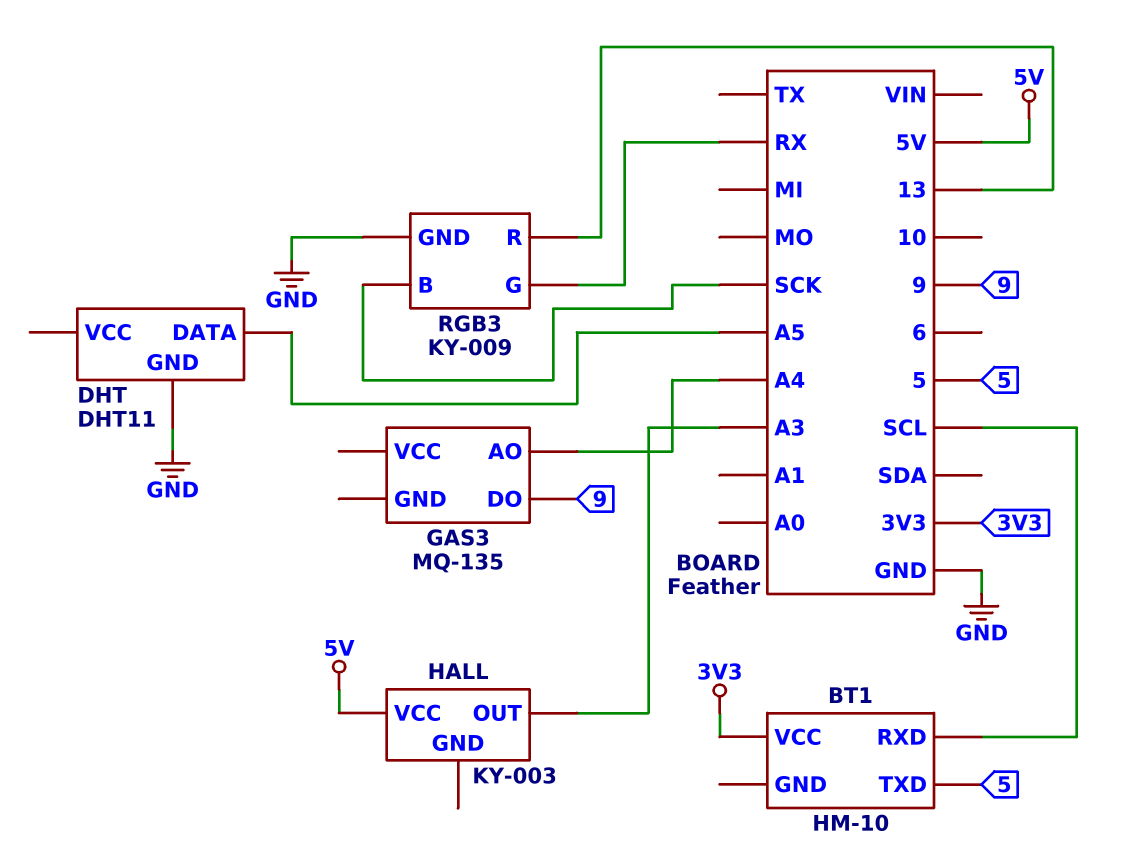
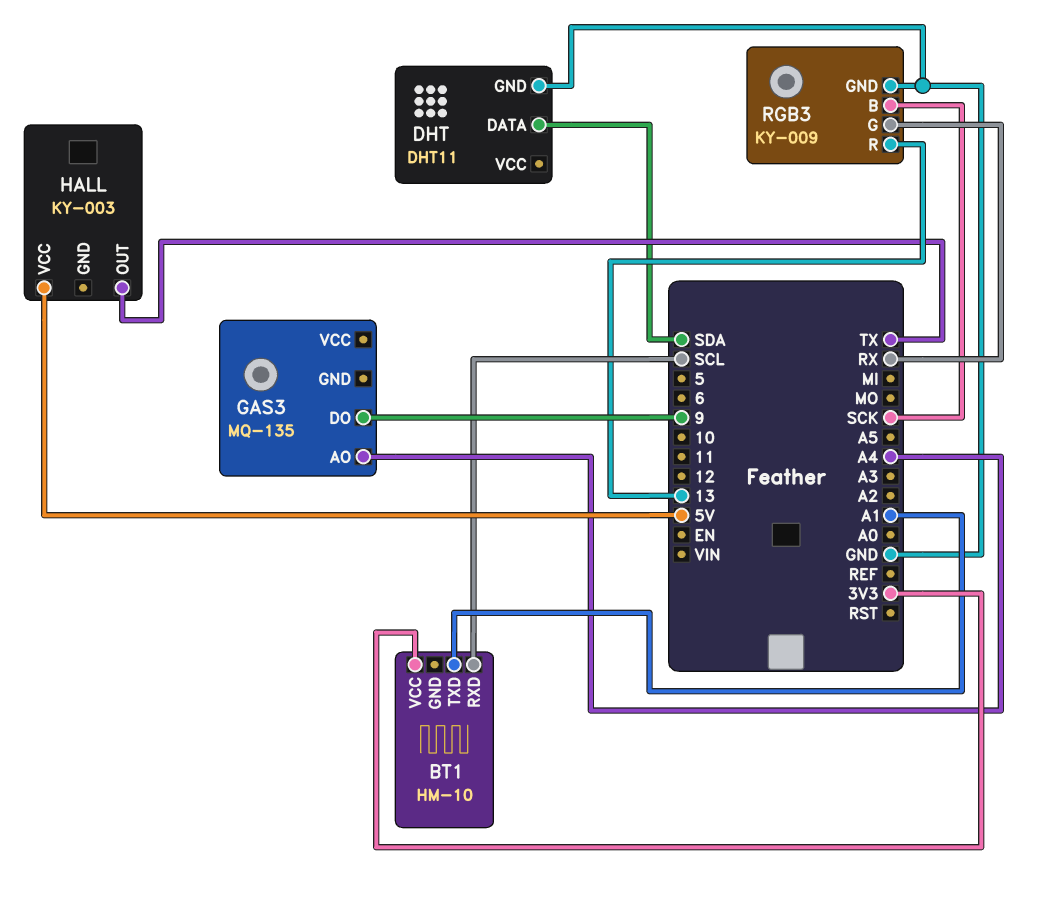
BT1 pin TXD: 5 -> A1
DHT pin DATA: A5 -> SDA
HALL pin OUT: A3 -> TX

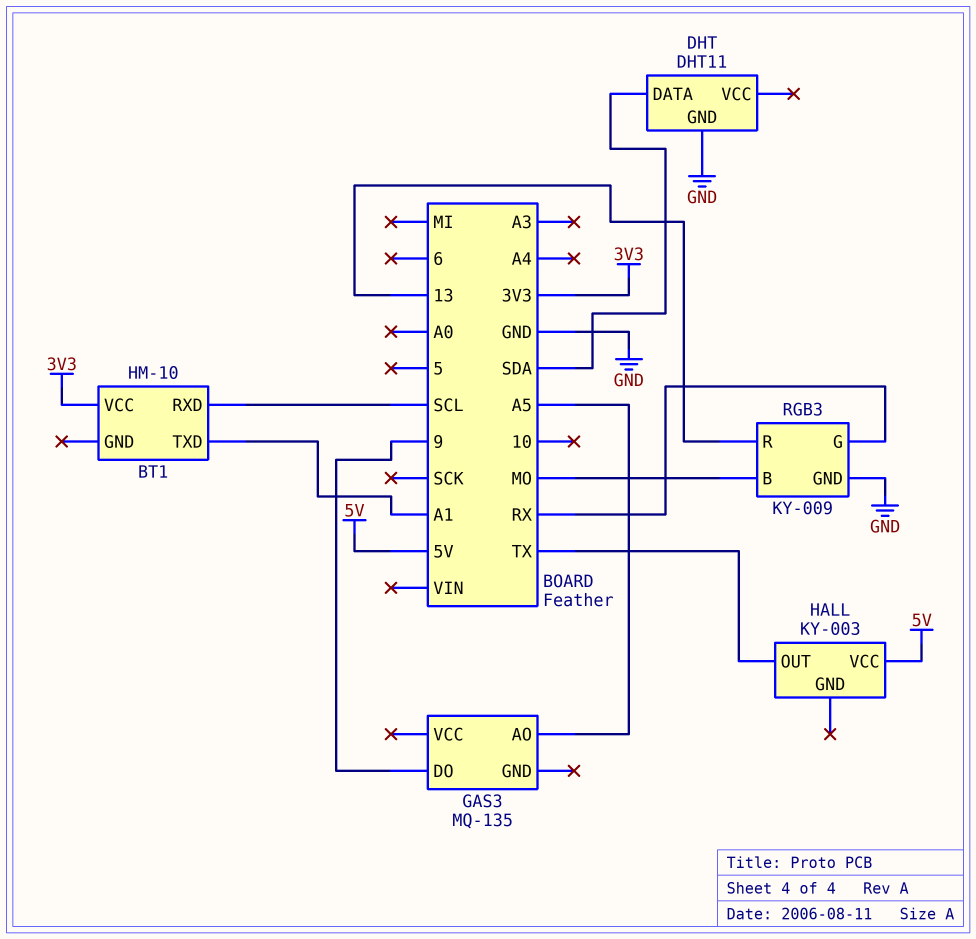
GAS3 pin AO: A4 -> A5
RGB3 pin B: SCK -> MO

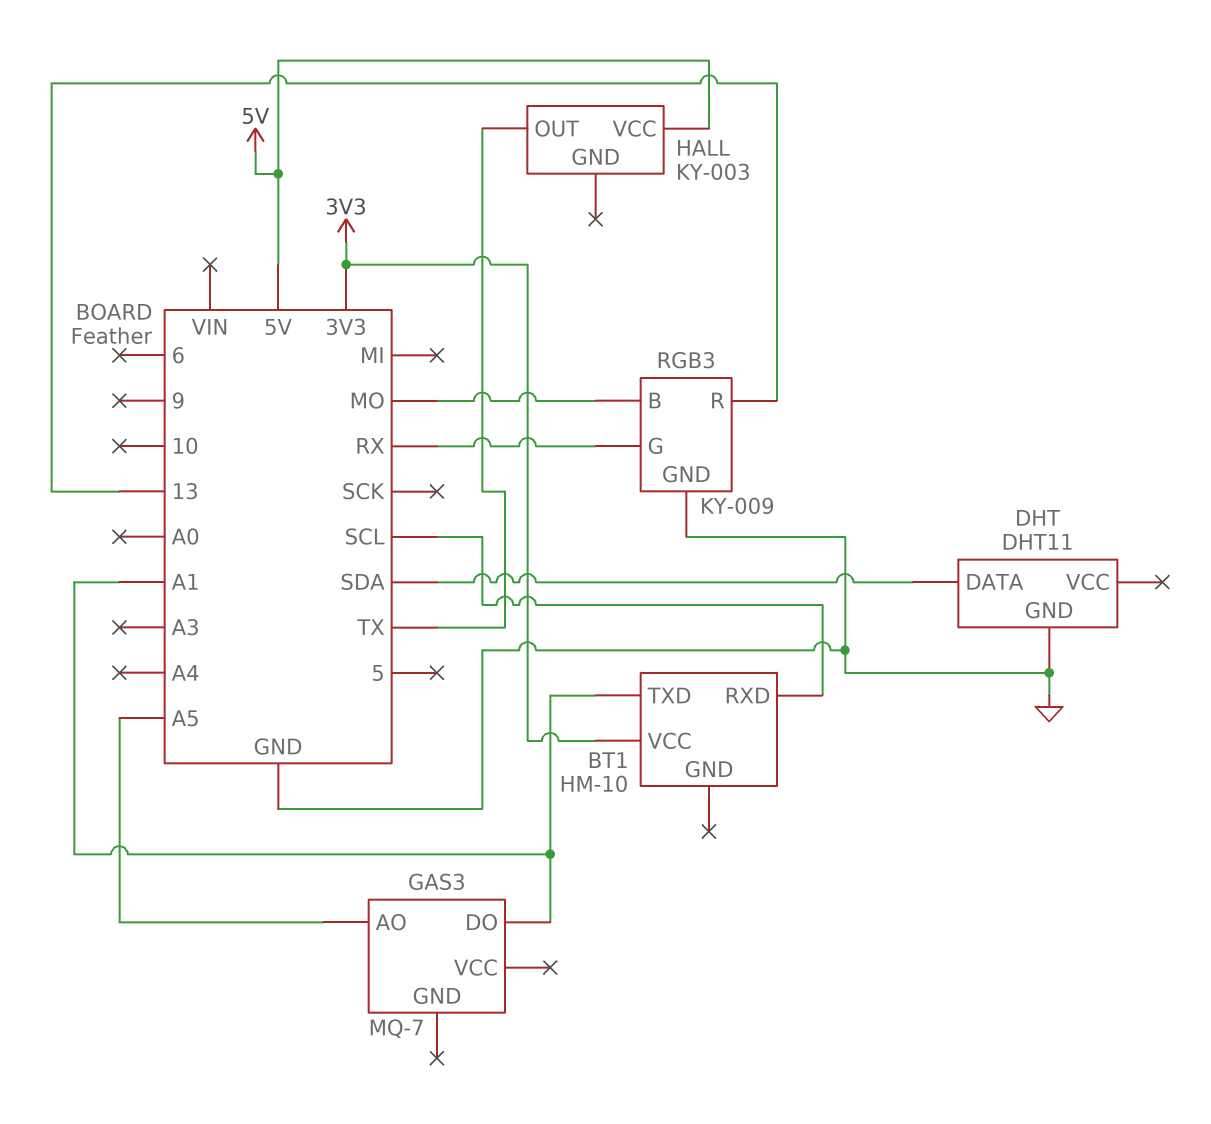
GAS3: MQ-135 -> MQ-7
GAS3 pin DO: 9 -> A1

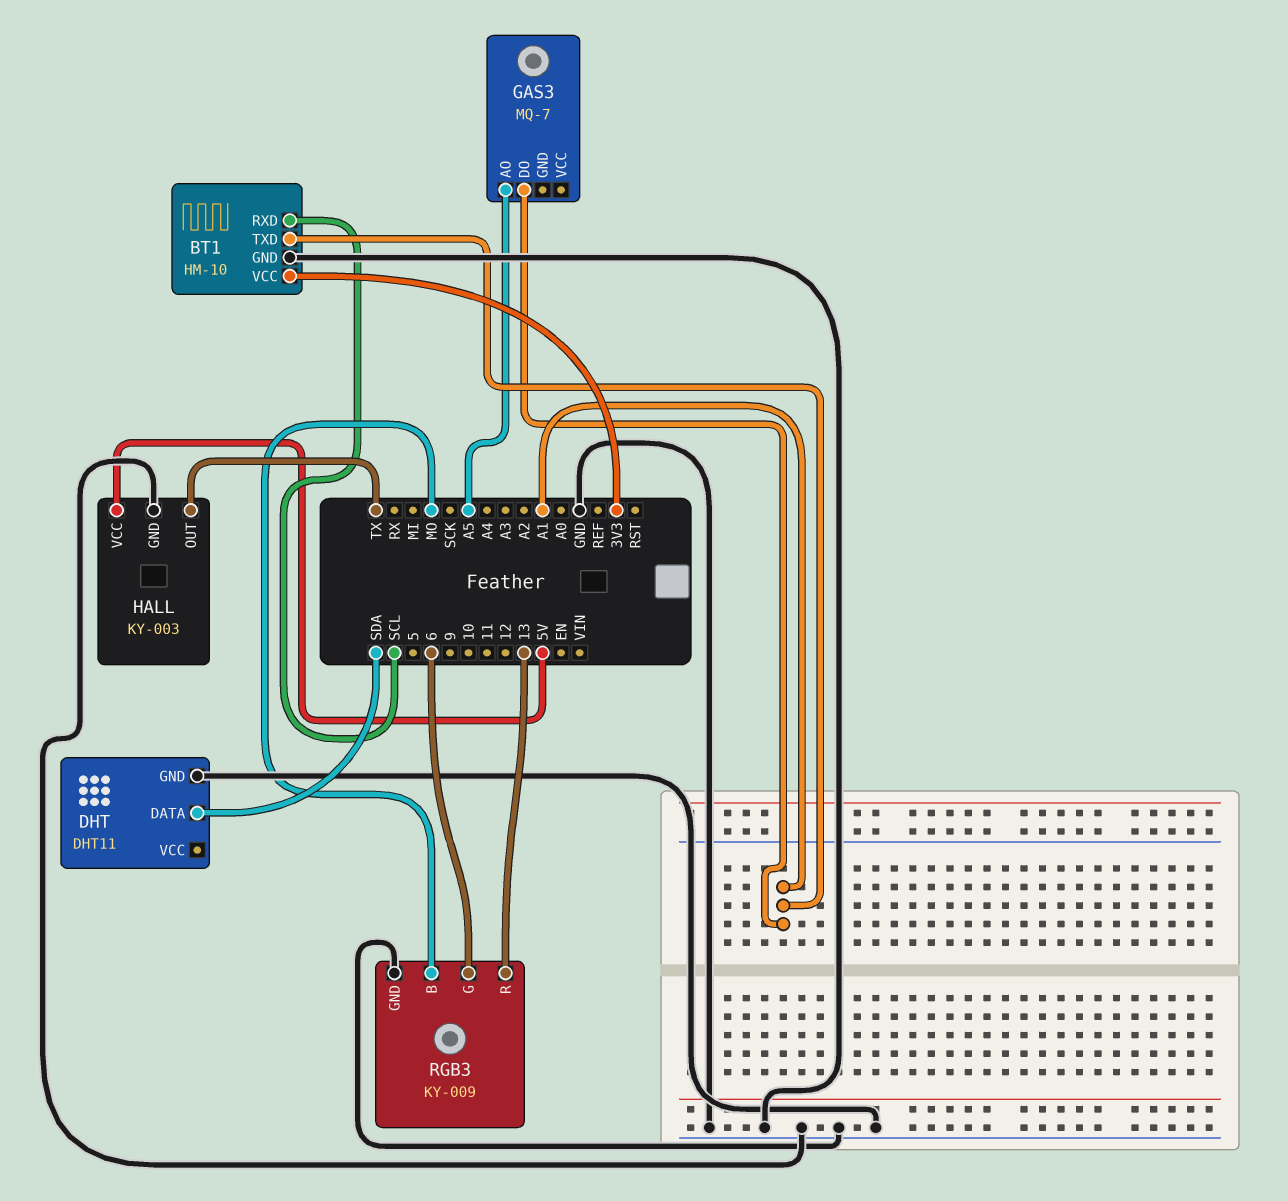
BT1 pin GND: none -> GND
HALL pin GND: none -> GND
RGB3 pin G: RX -> 6

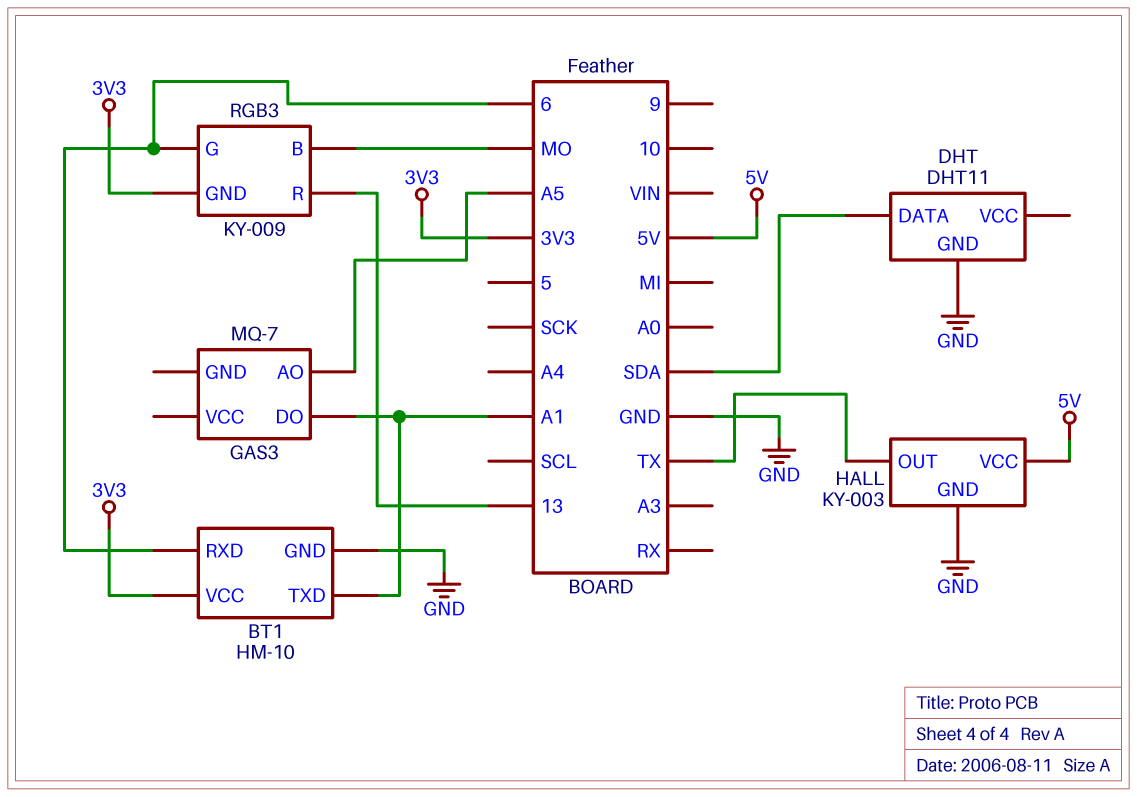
BT1 pin RXD: SCL -> 6
RGB3 pin GND: GND -> 3V3

